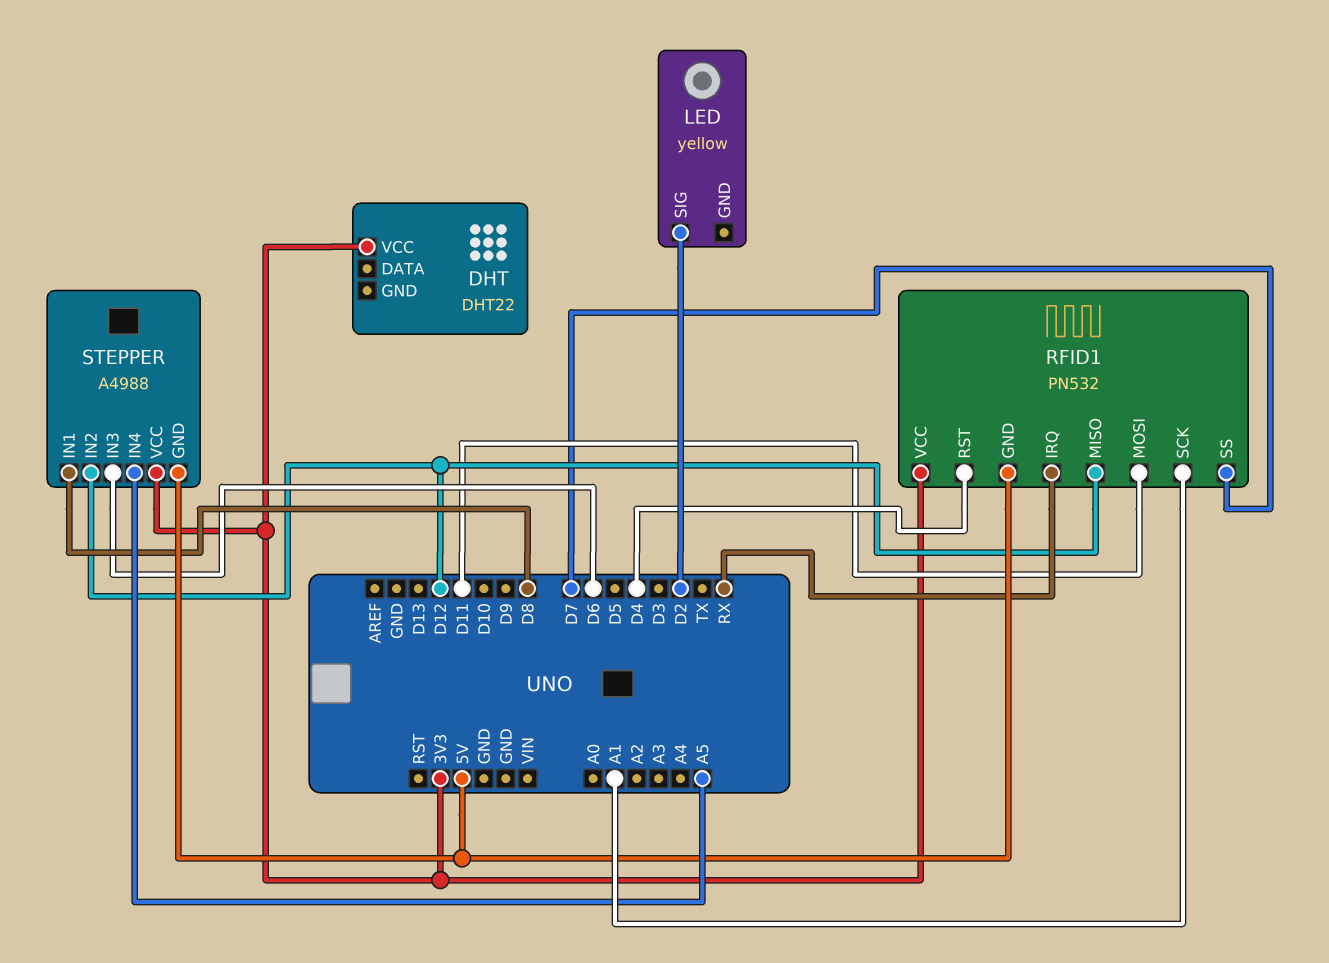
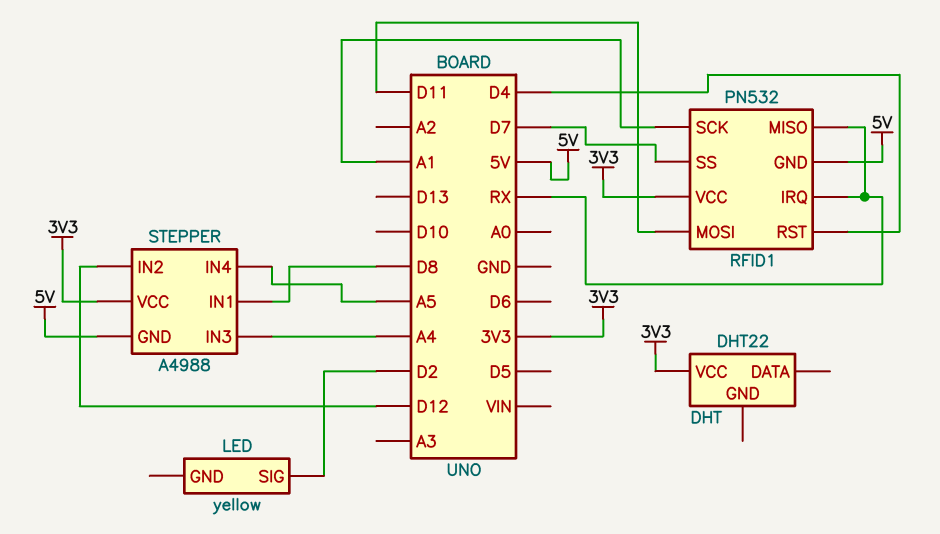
RFID1 pin MISO: D12 -> RX
STEPPER pin IN3: D6 -> A4

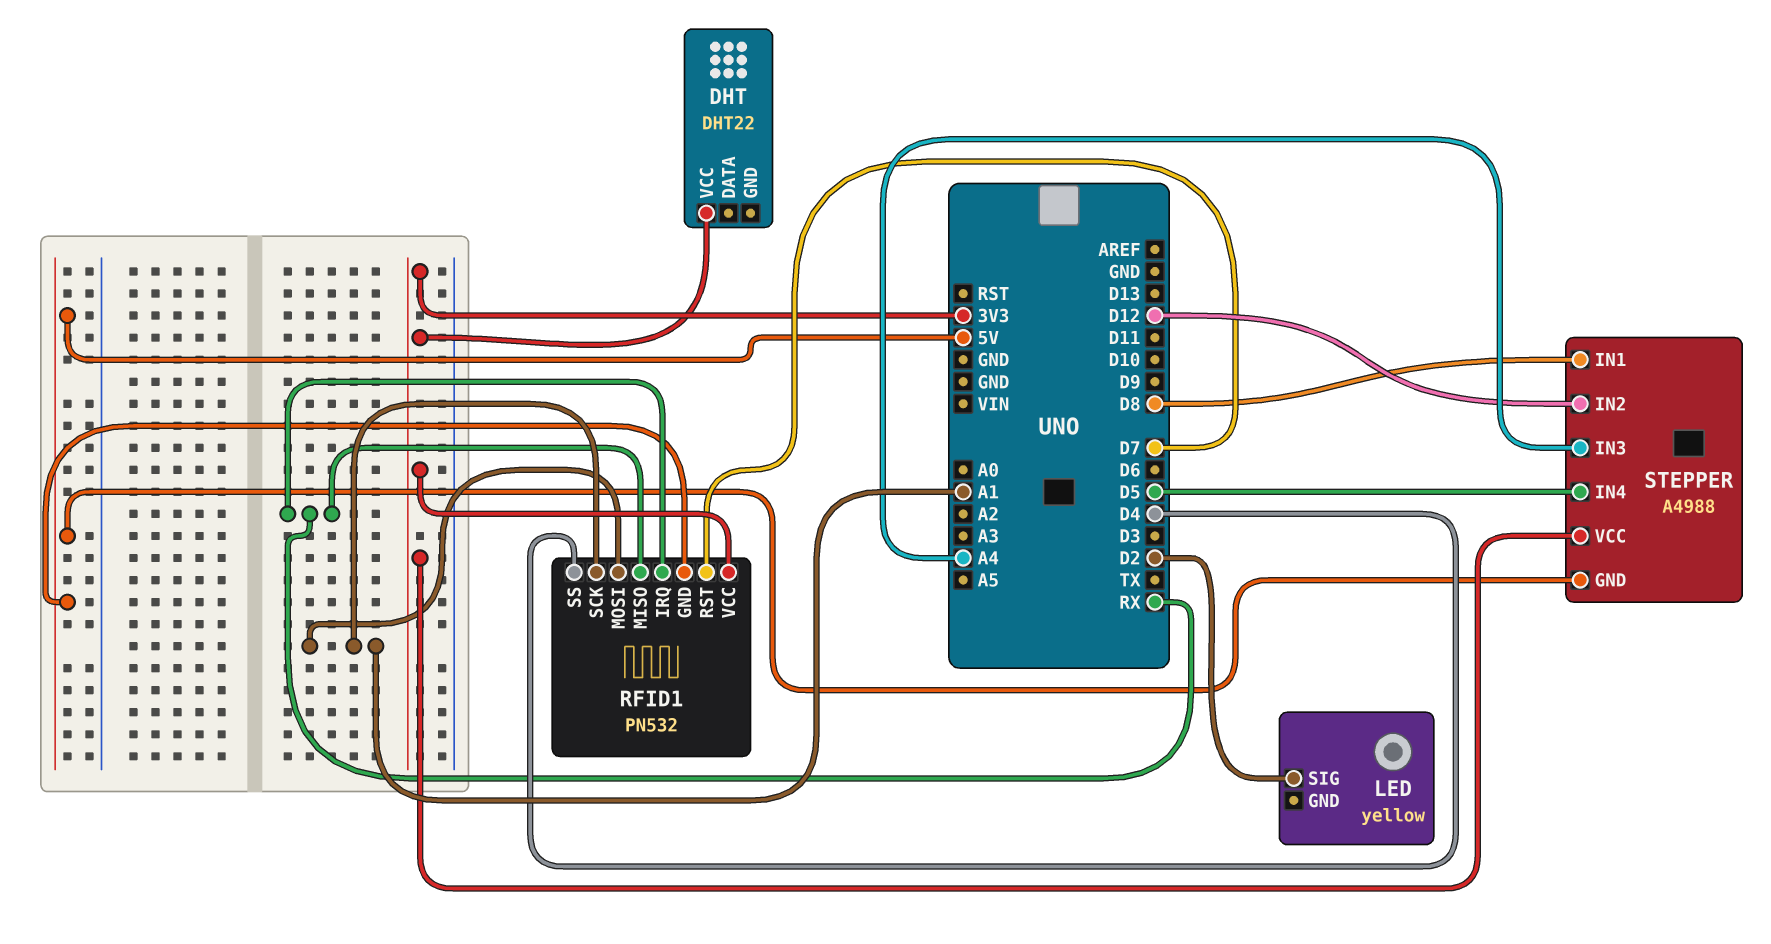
RFID1 pin MOSI: D11 -> A1
RFID1 pin RST: D4 -> D7
RFID1 pin SS: D7 -> D4
STEPPER pin IN4: A5 -> D5

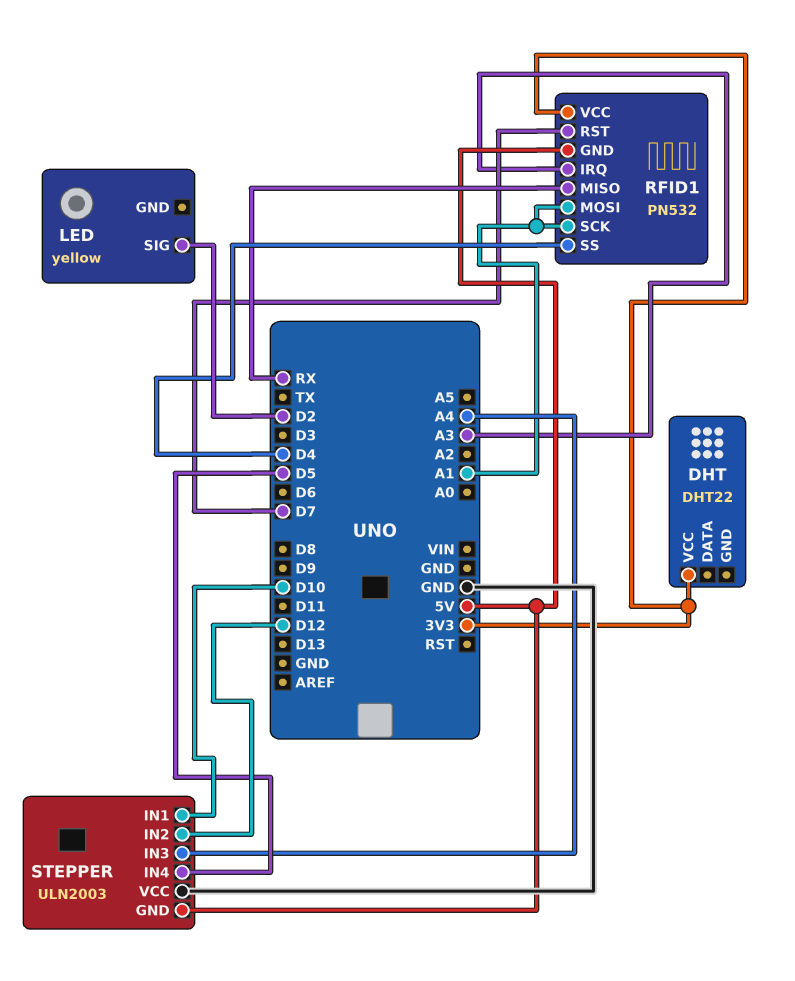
RFID1 pin IRQ: RX -> A3
STEPPER: A4988 -> ULN2003
STEPPER pin IN1: D8 -> D10
STEPPER pin VCC: 3V3 -> GND

